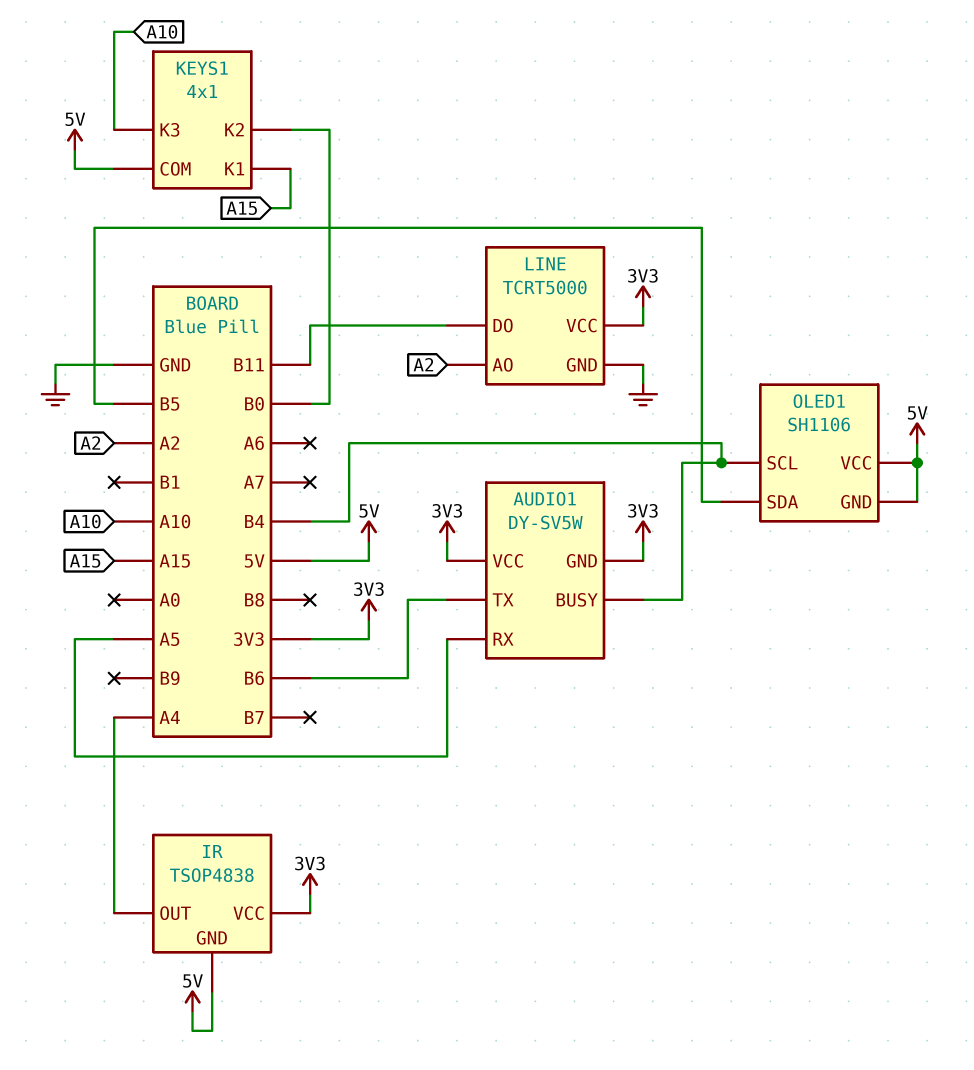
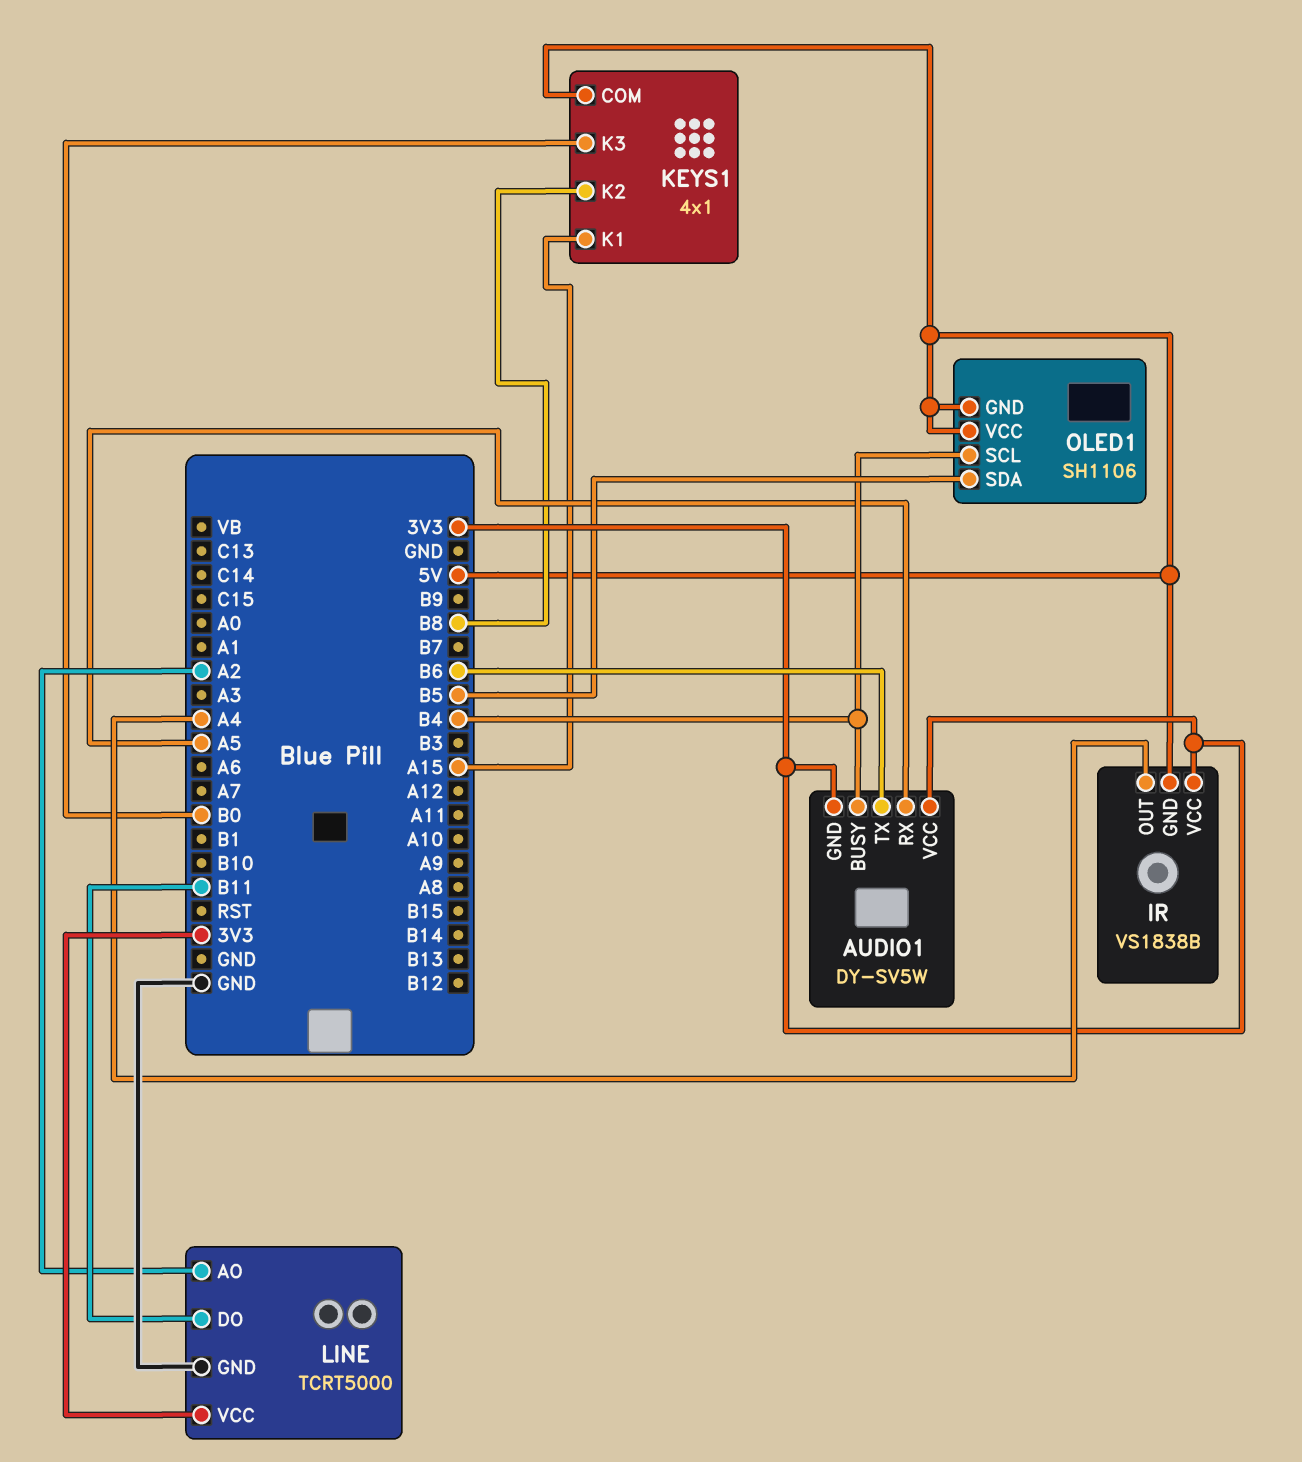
IR: TSOP4838 -> VS1838B
KEYS1 pin K2: B0 -> B8
KEYS1 pin K3: A10 -> B0

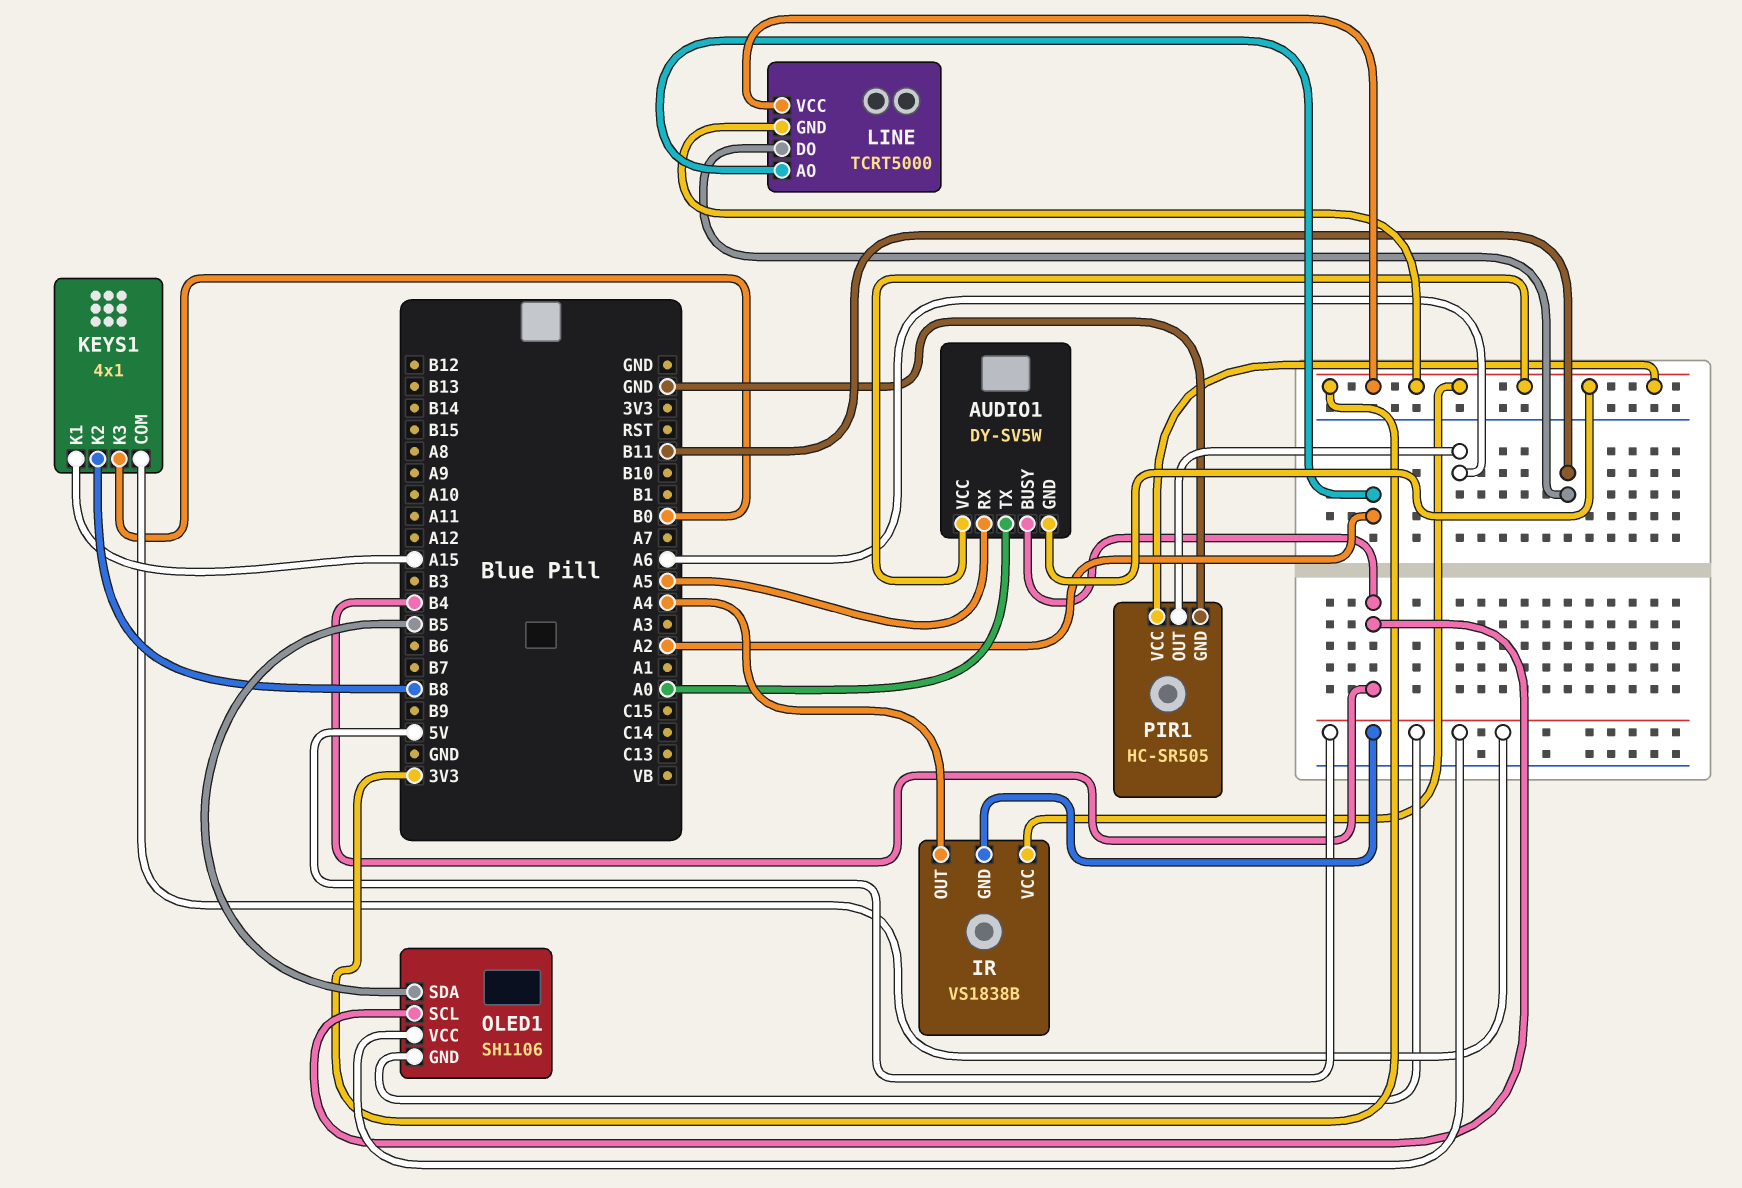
AUDIO1 pin TX: B6 -> A0
LINE pin GND: GND -> 3V3
PIR1: none -> HC-SR505
PIR1 pin GND: none -> GND
PIR1 pin OUT: none -> A6
PIR1 pin VCC: none -> 3V3

